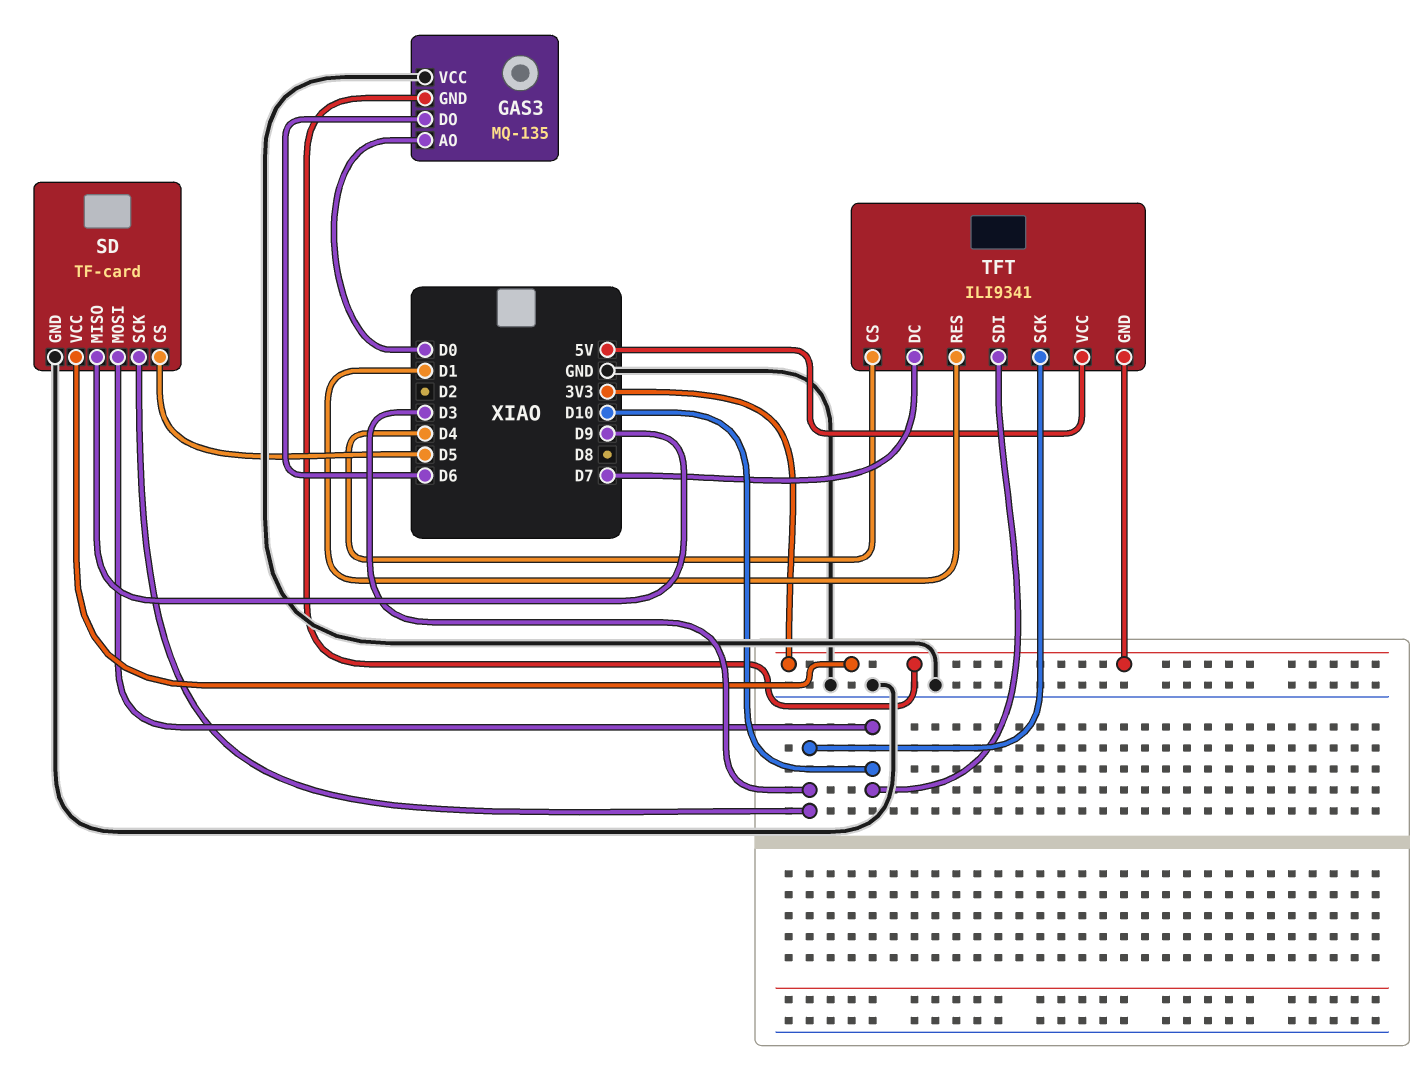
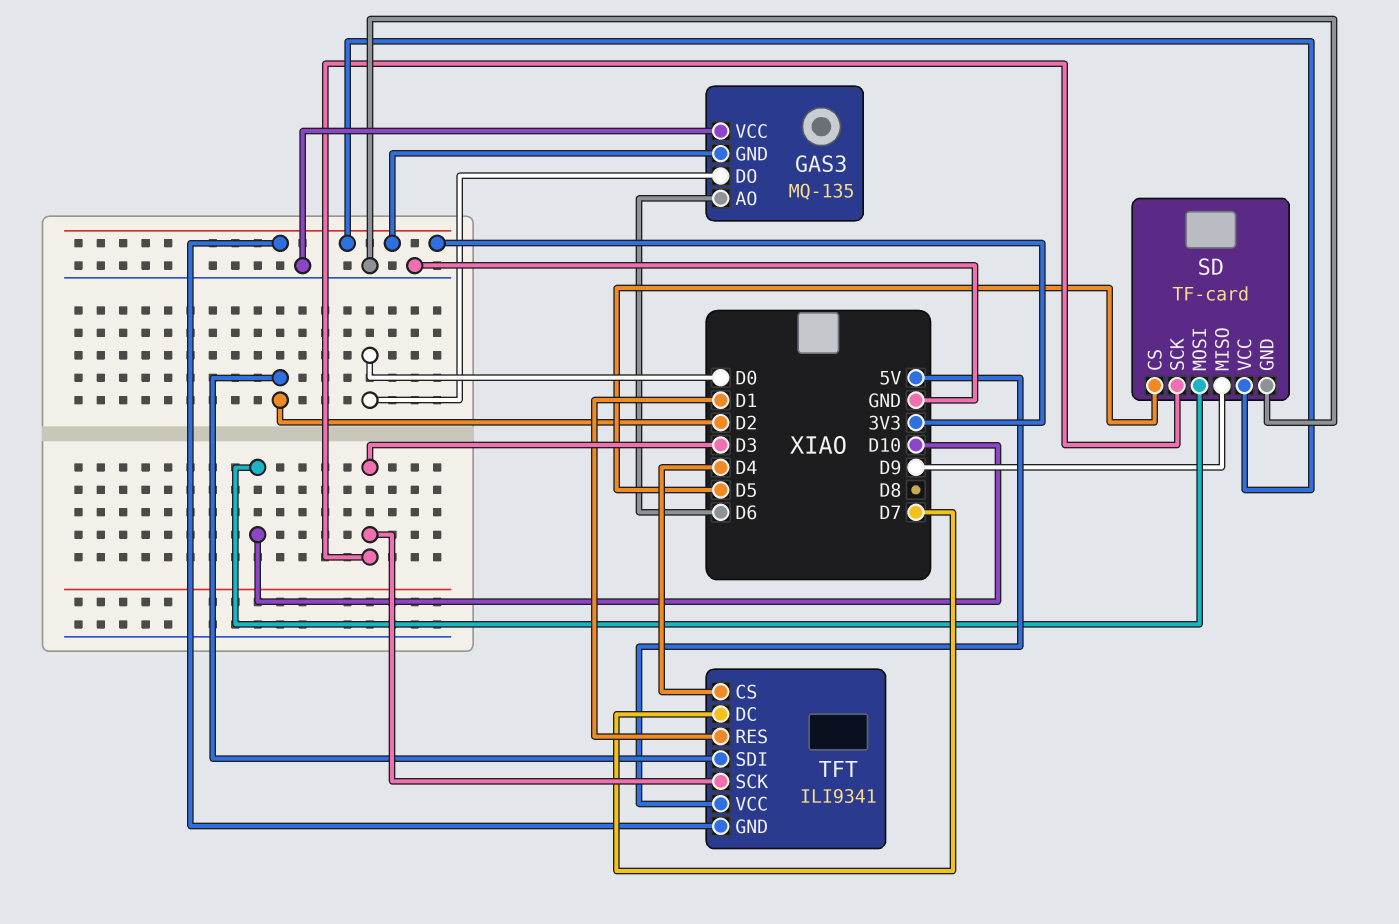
GAS3 pin AO: D0 -> D6
GAS3 pin DO: D6 -> D0
TFT pin SDI: D10 -> D2

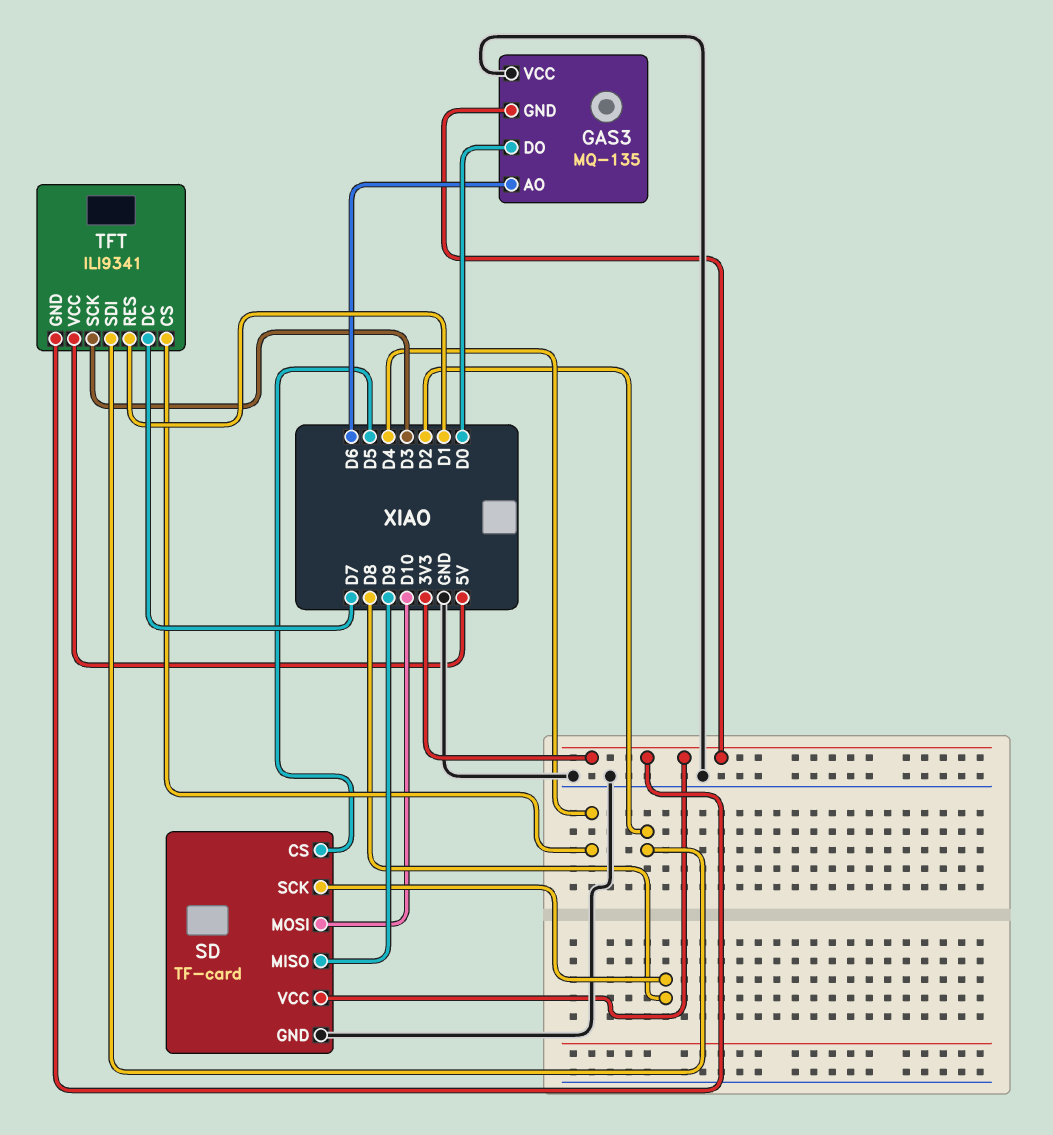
SD pin SCK: D3 -> D8

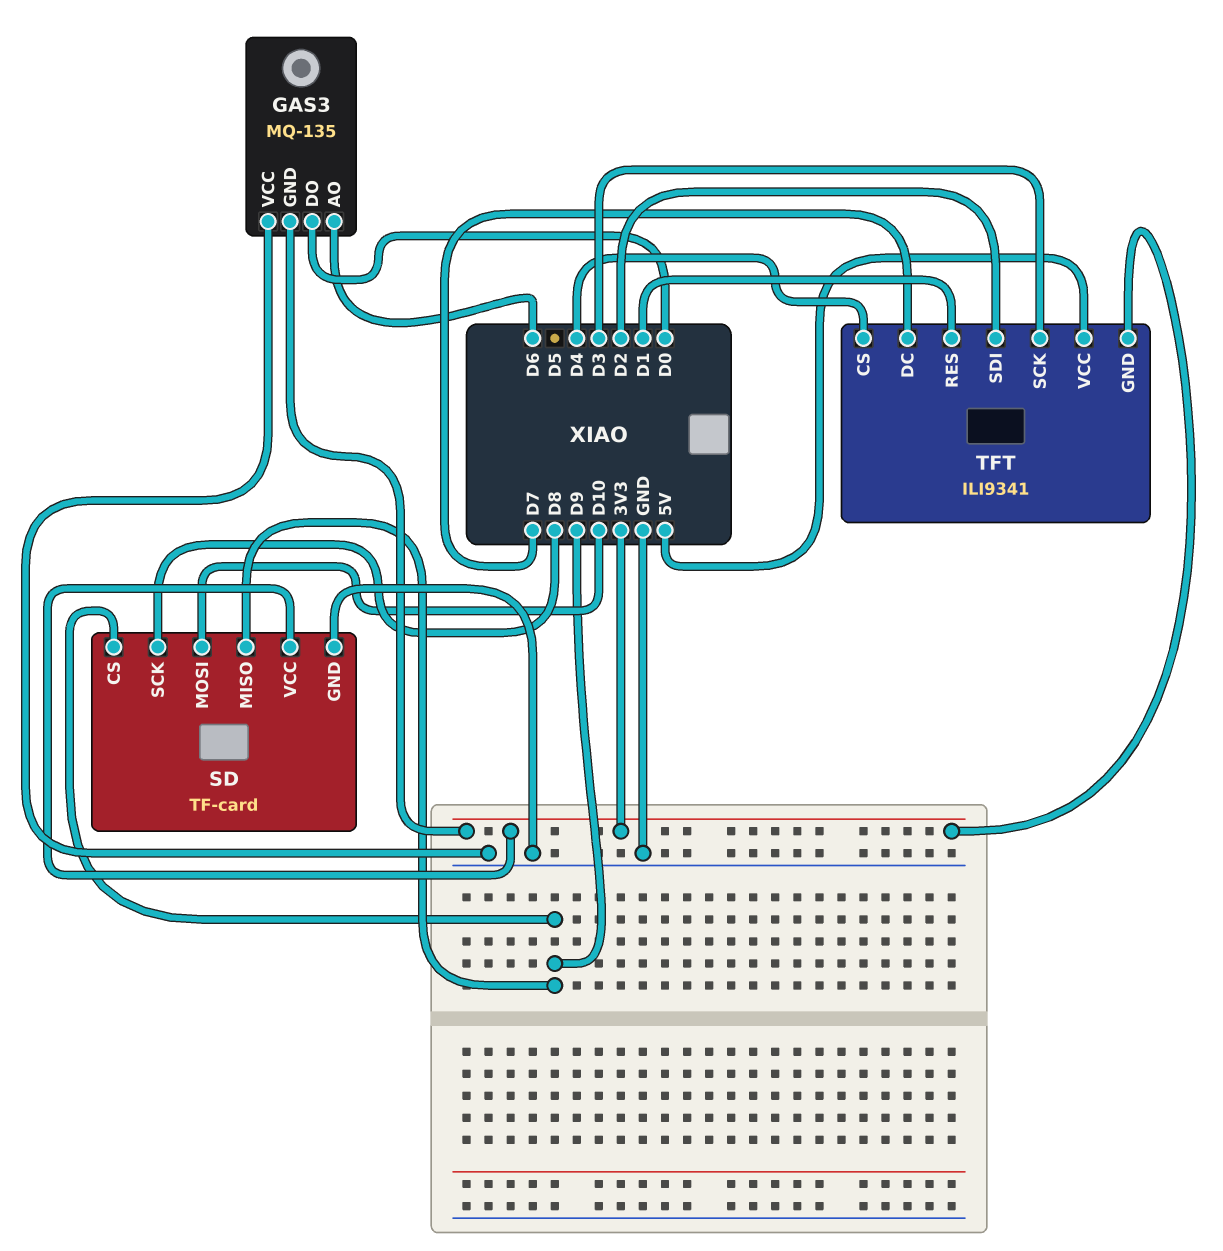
SD pin CS: D5 -> D9

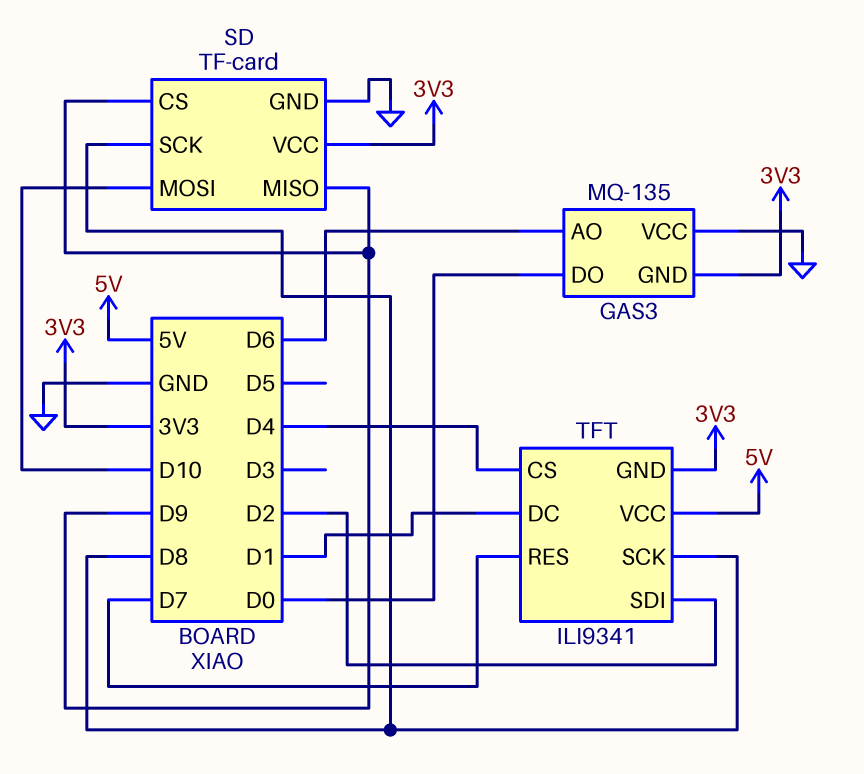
TFT pin DC: D7 -> D1
TFT pin RES: D1 -> D7
TFT pin SCK: D3 -> D8

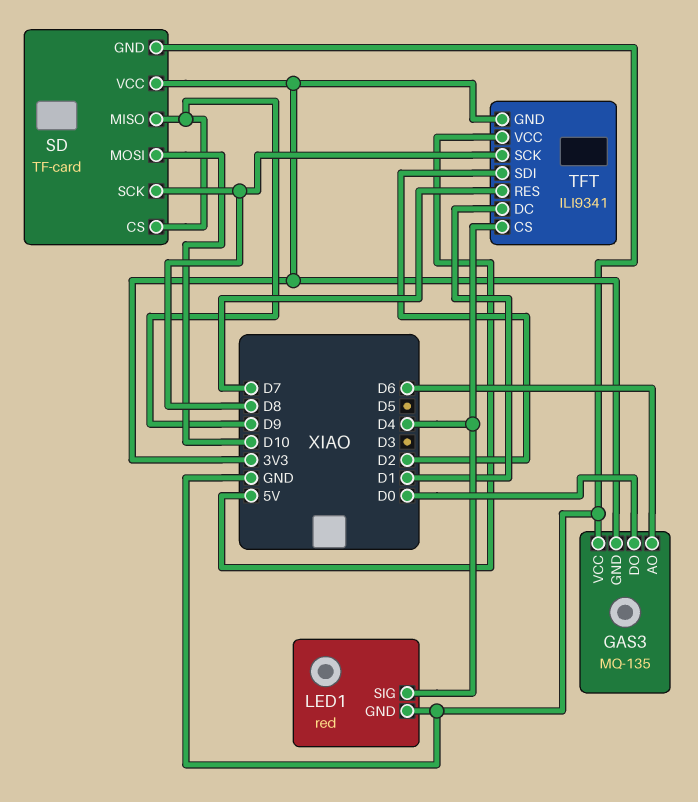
LED1: none -> red
LED1 pin GND: none -> GND
LED1 pin SIG: none -> D4

